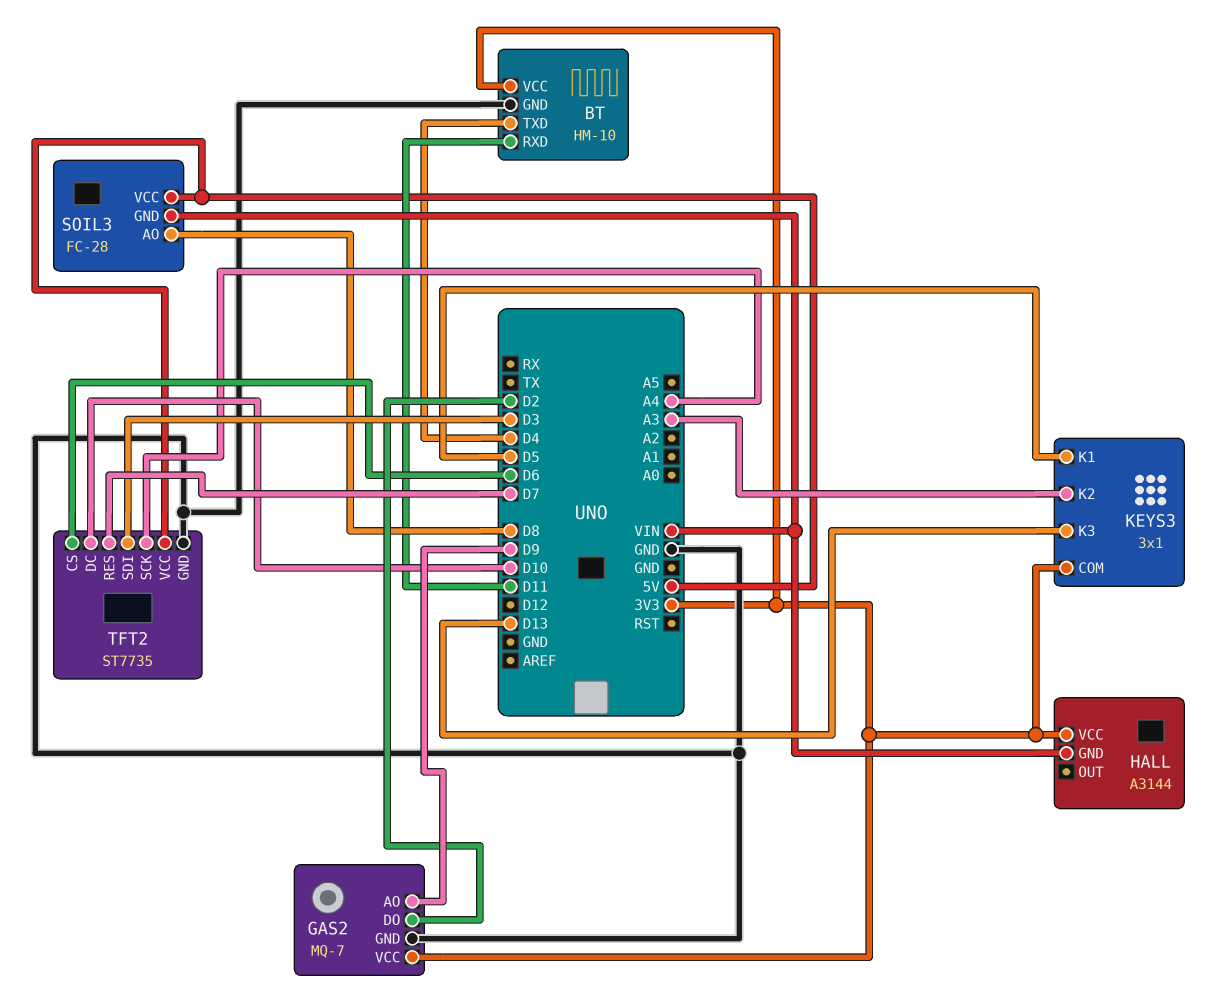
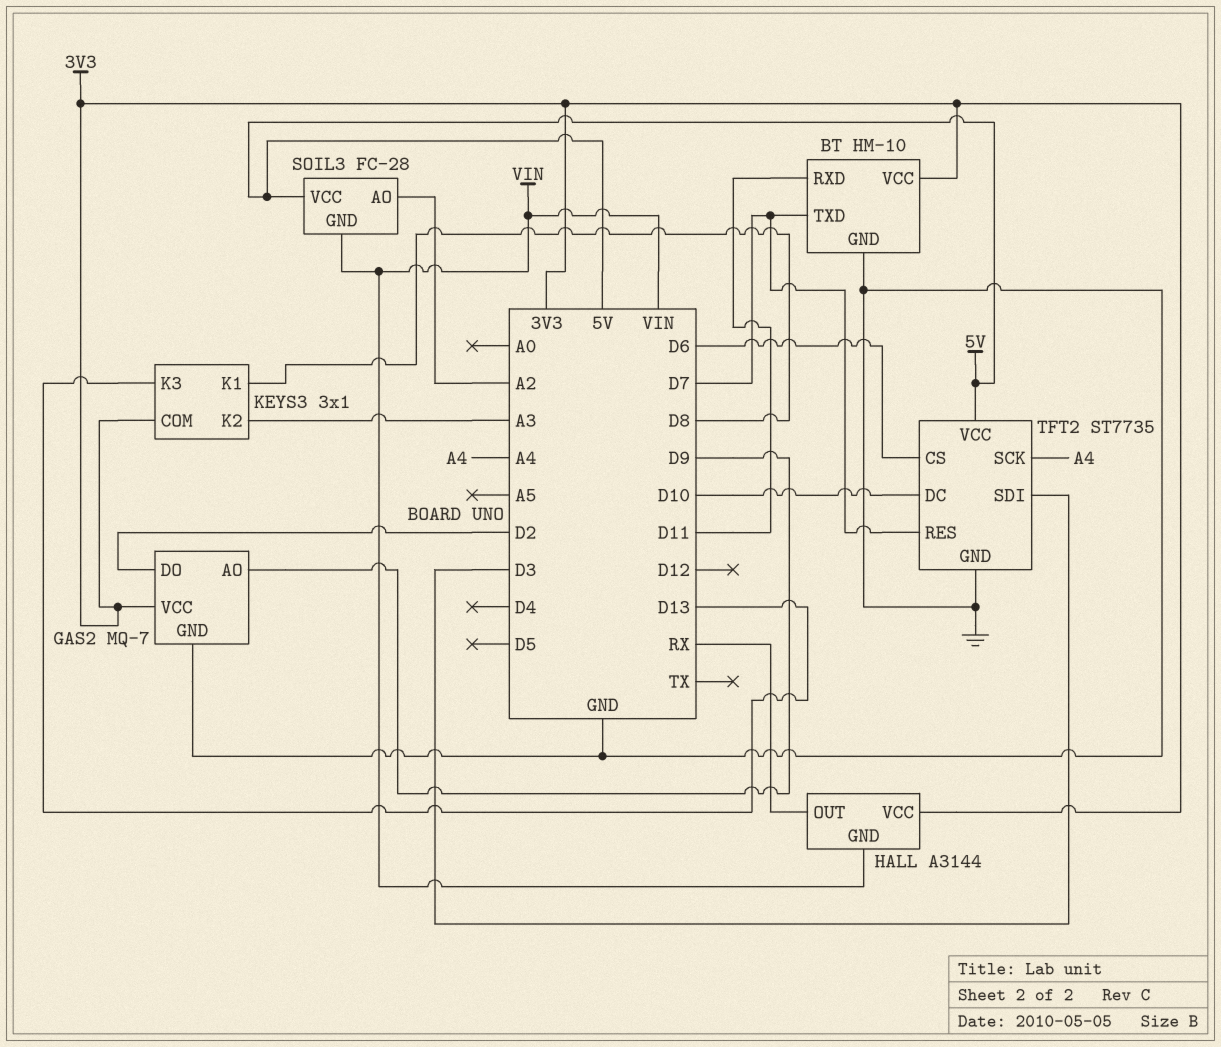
BT pin TXD: D4 -> D7
HALL pin OUT: none -> RX
KEYS3 pin K1: D5 -> D8
SOIL3 pin AO: D8 -> A2

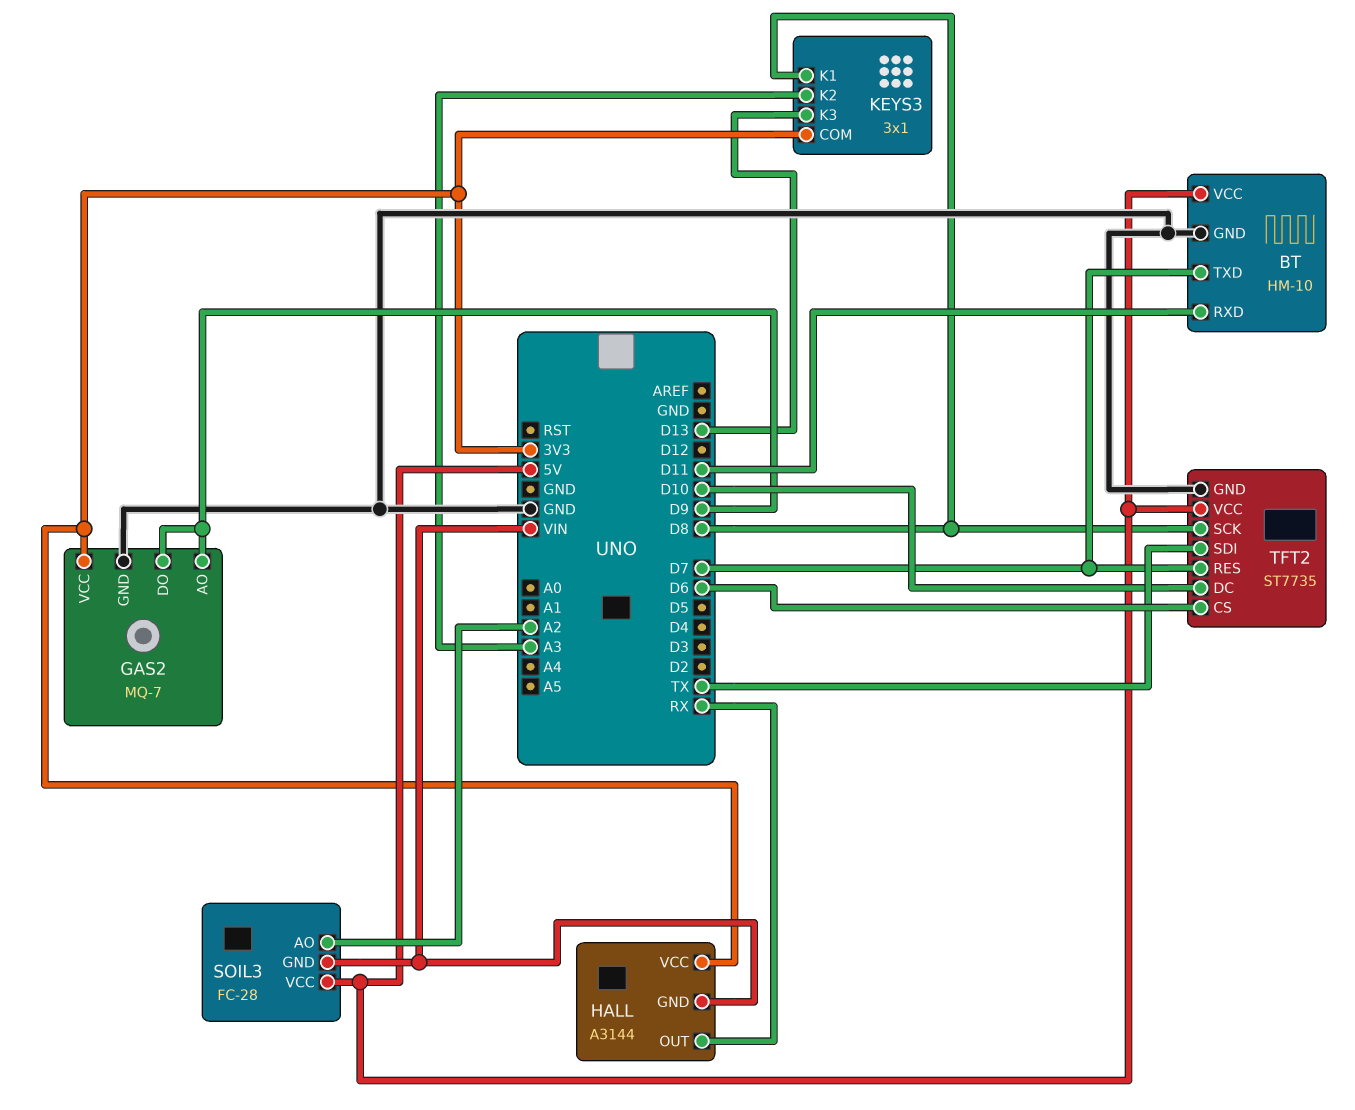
BT pin VCC: 3V3 -> 5V
GAS2 pin DO: D2 -> D9
TFT2 pin SCK: A4 -> D8
TFT2 pin SDI: D3 -> TX

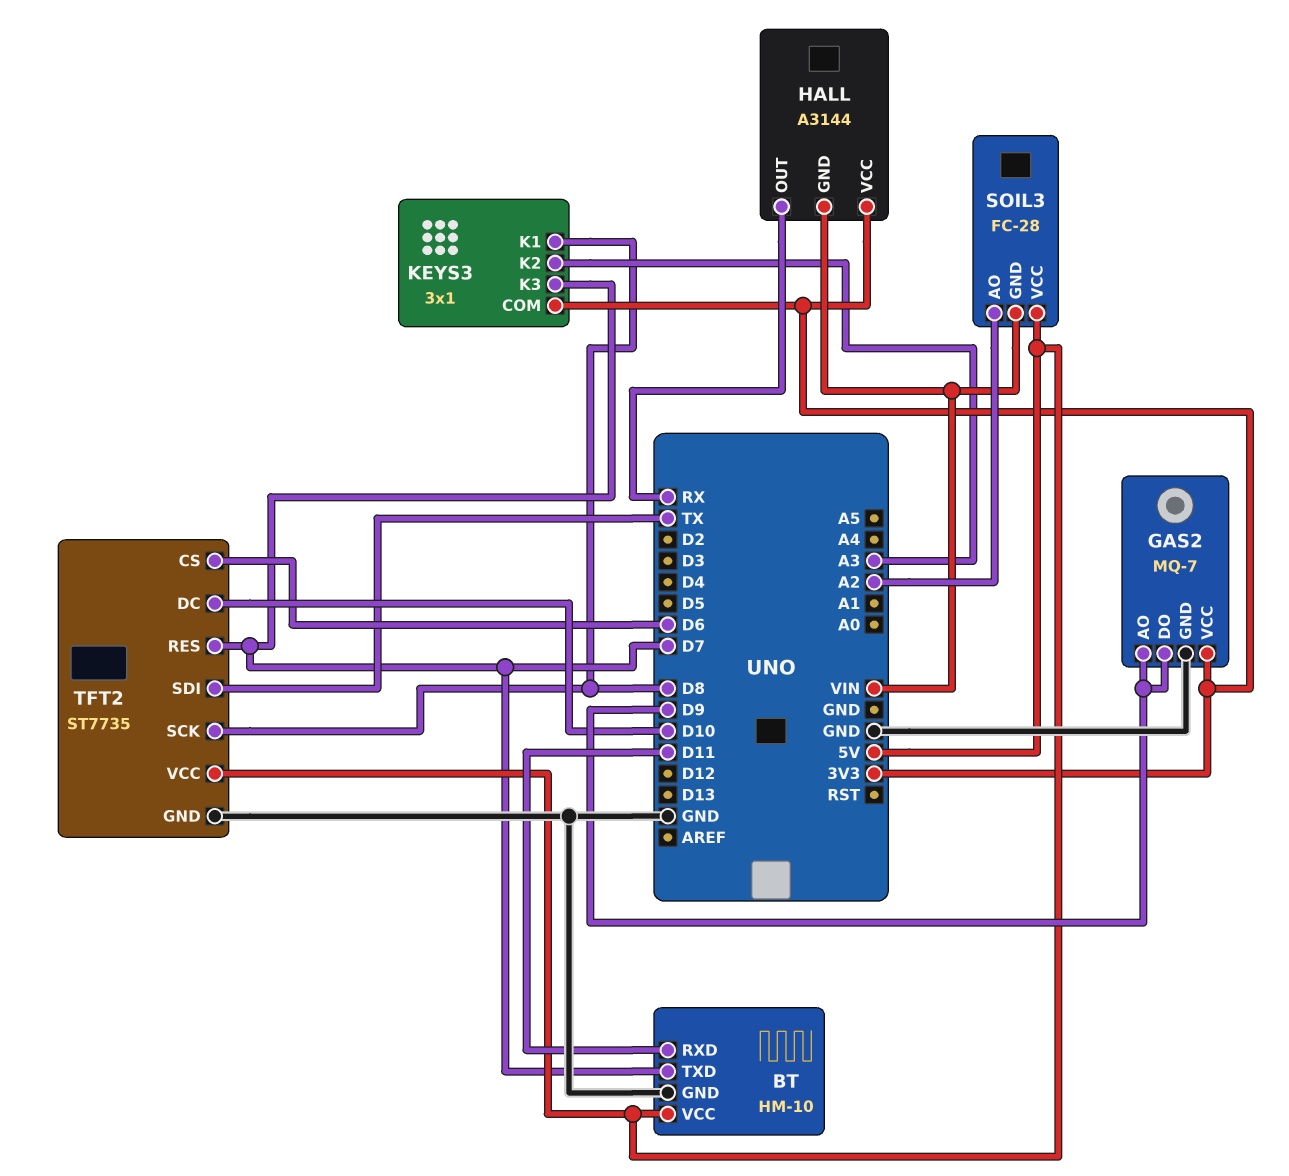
KEYS3 pin K3: D13 -> D7

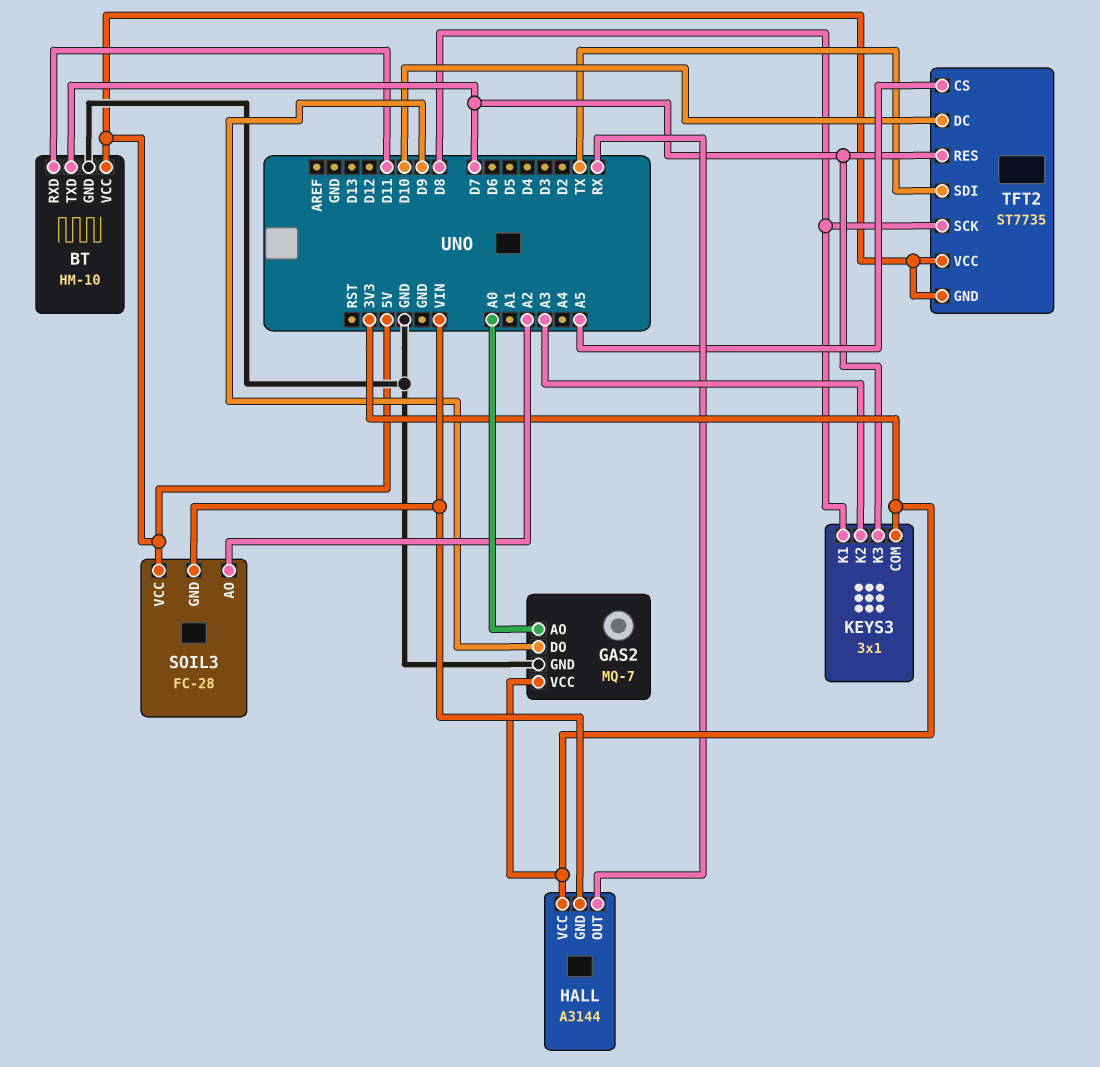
GAS2 pin AO: D9 -> A0
TFT2 pin CS: D6 -> A5
TFT2 pin GND: GND -> 5V

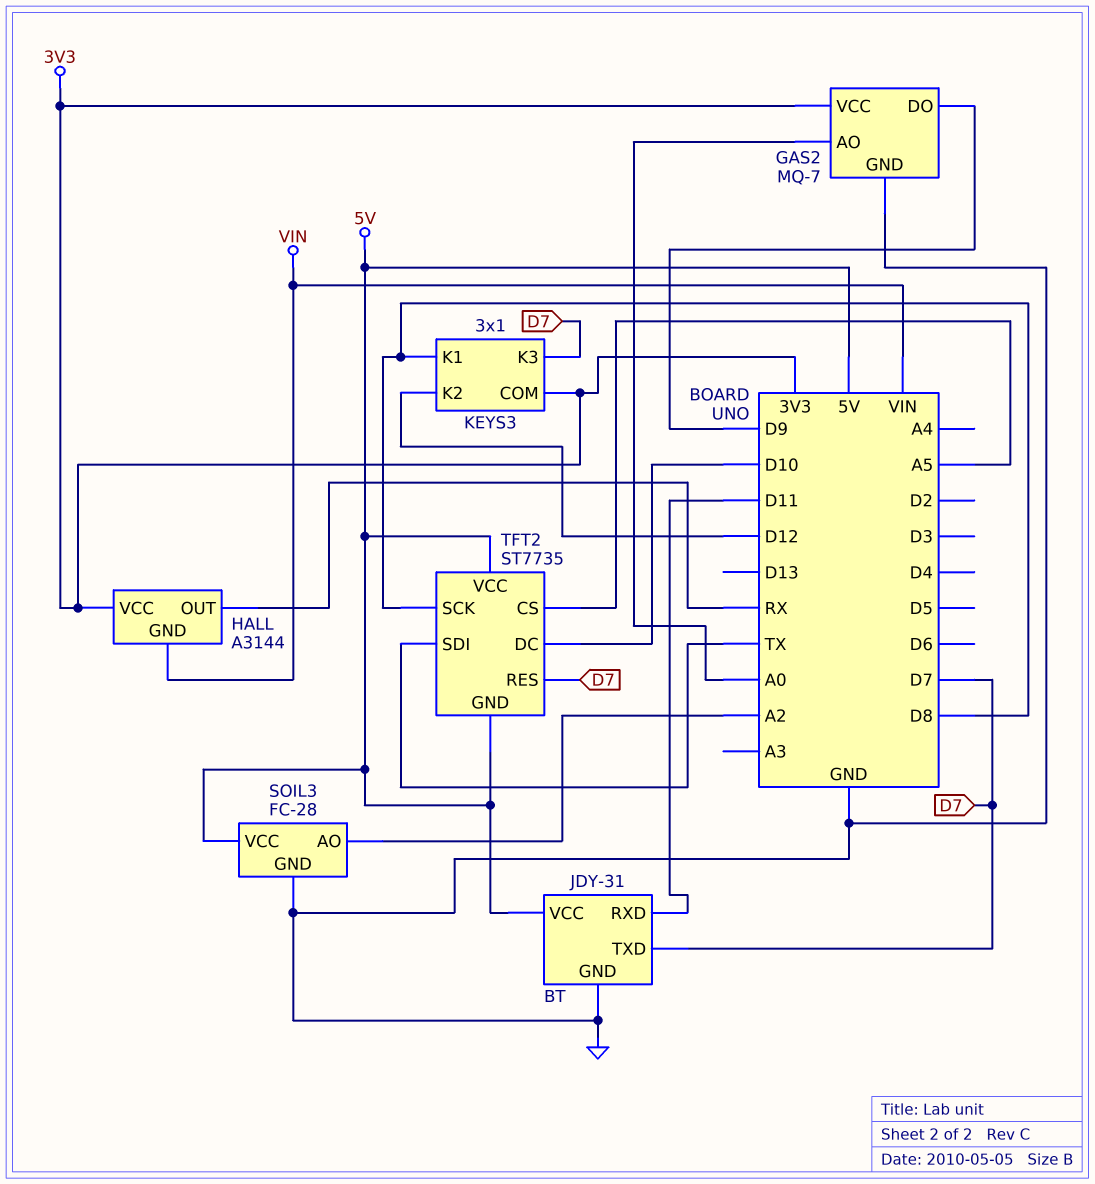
BT: HM-10 -> JDY-31
KEYS3 pin K2: A3 -> D12
SOIL3 pin GND: VIN -> GND

